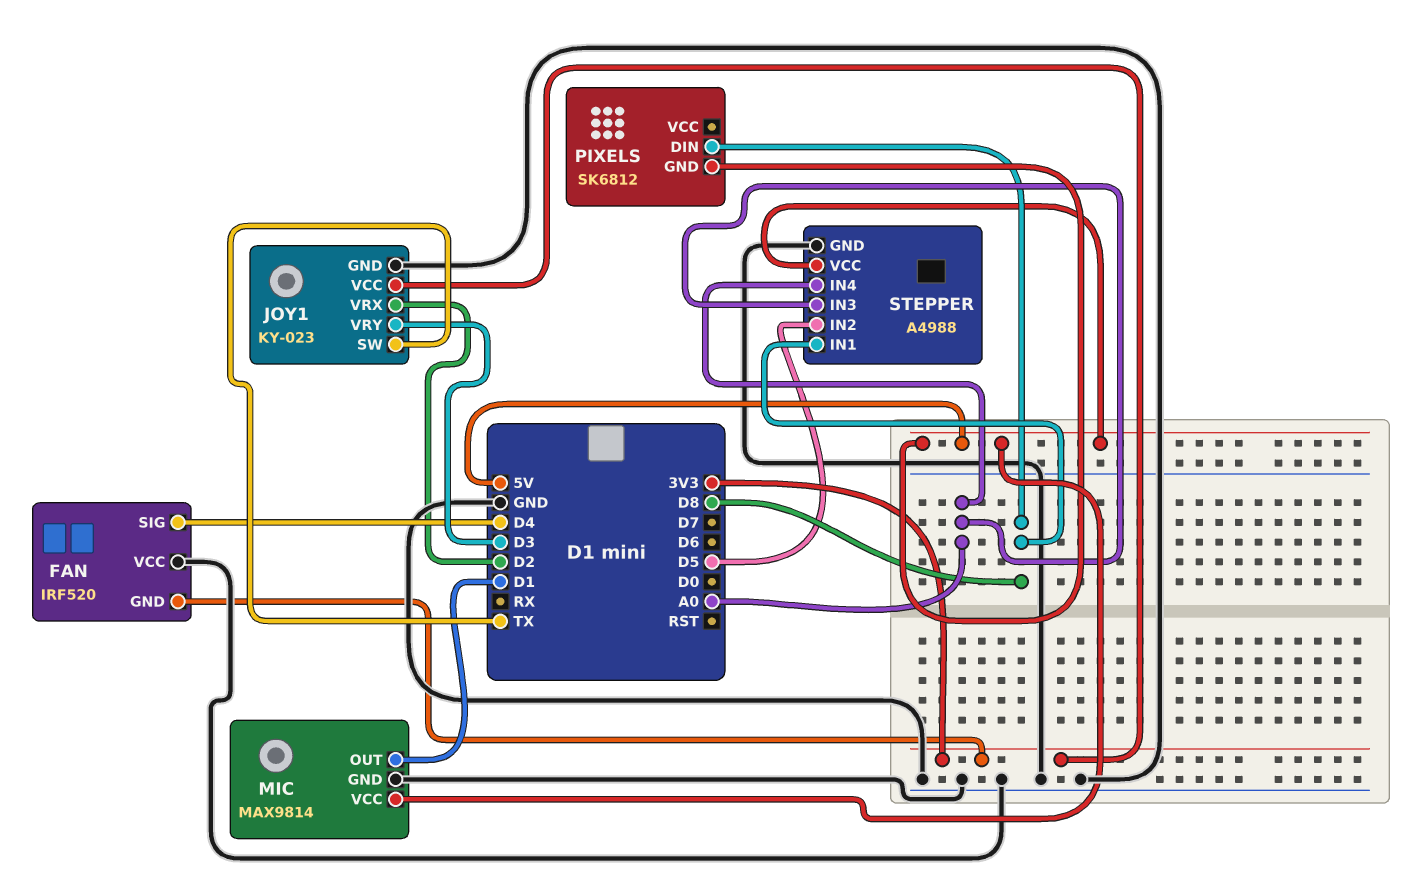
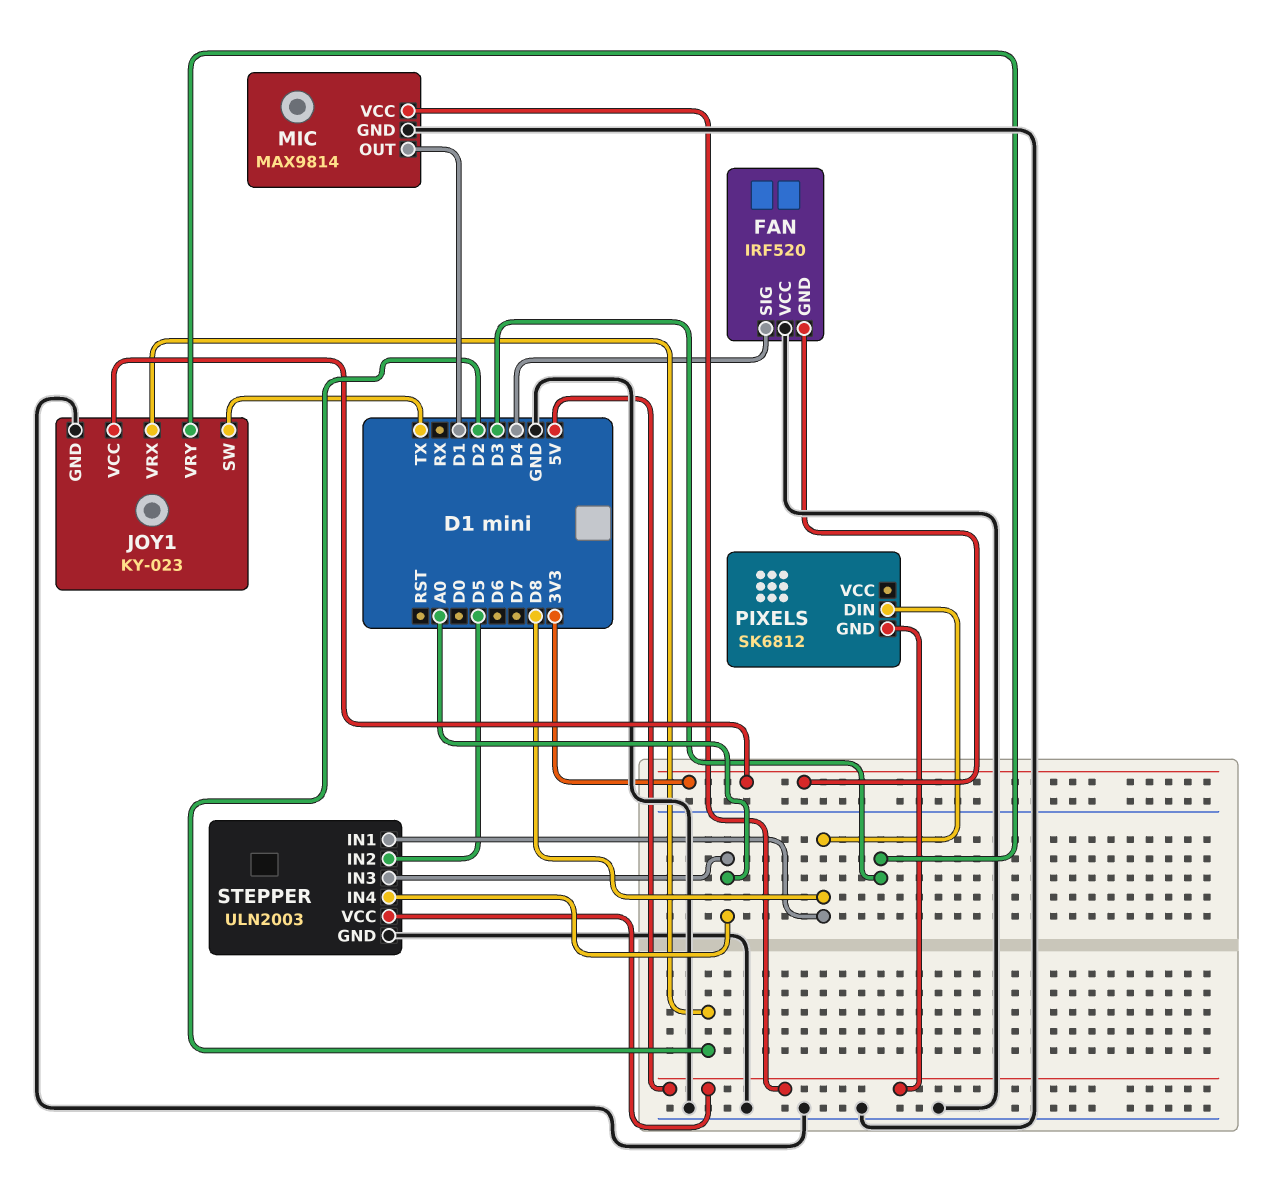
STEPPER: A4988 -> ULN2003

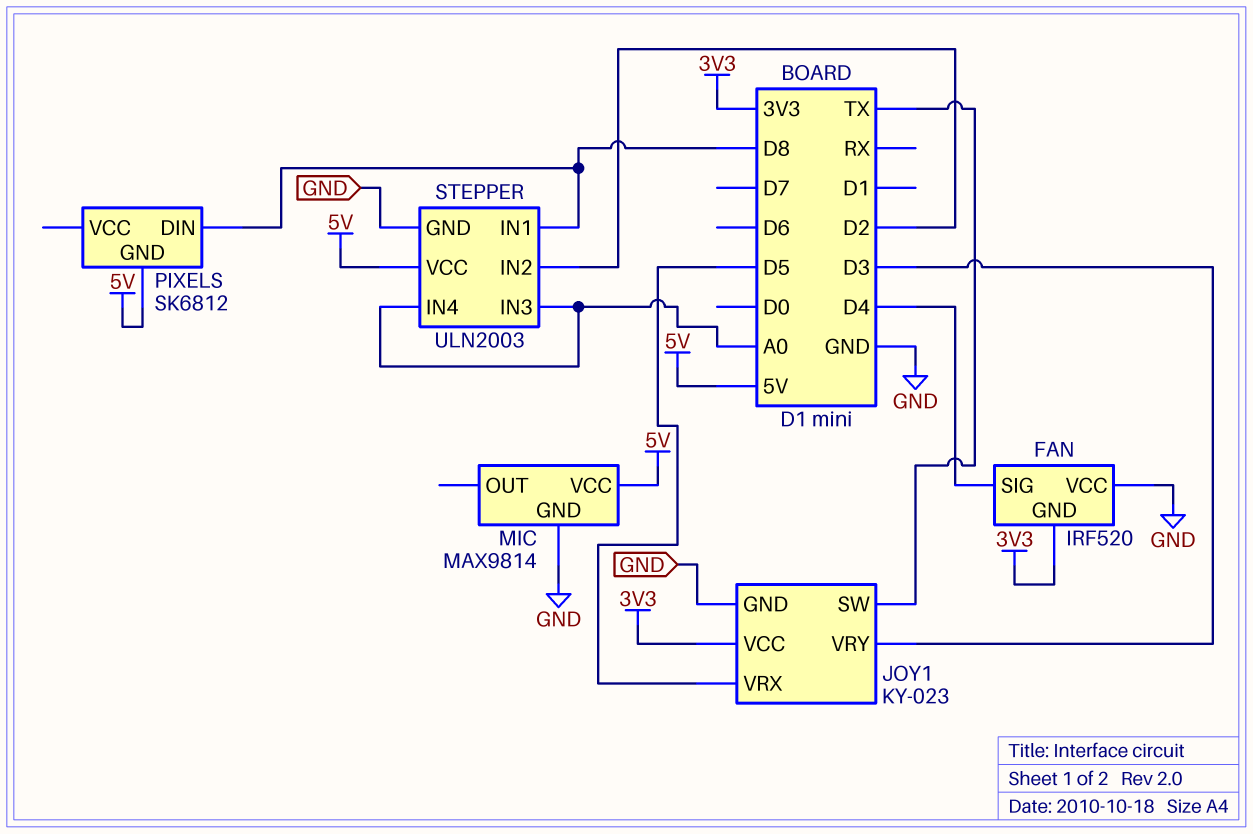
JOY1 pin VRX: D2 -> D5
MIC pin OUT: D1 -> none
STEPPER pin IN2: D5 -> D2

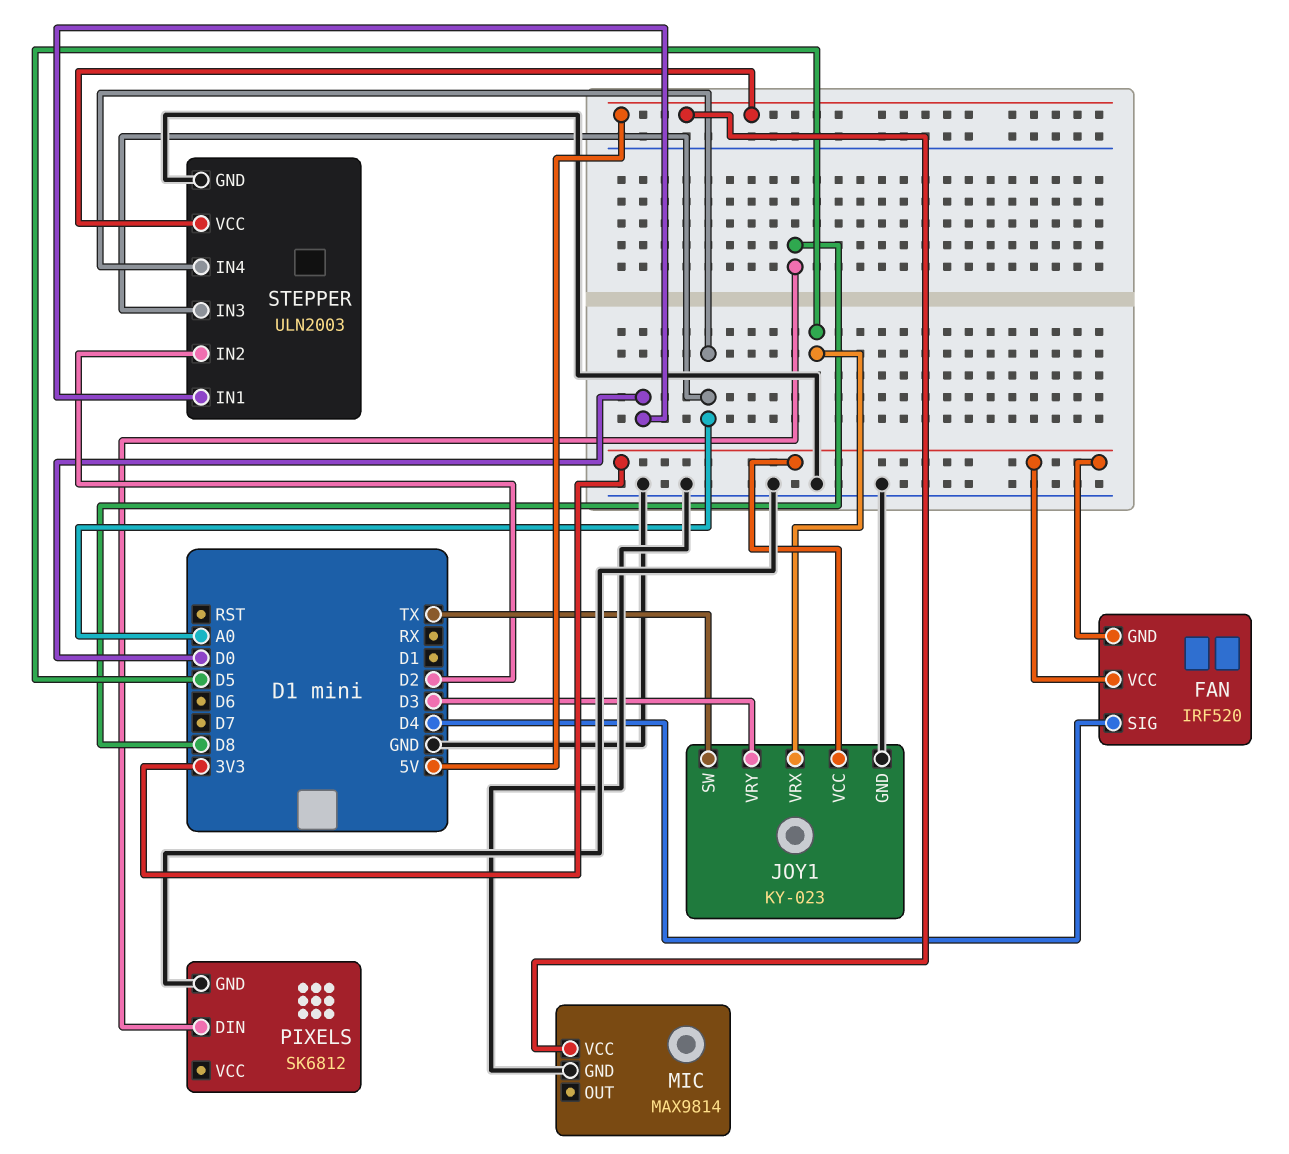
FAN pin VCC: GND -> 3V3
PIXELS pin GND: 5V -> GND
STEPPER pin IN1: D8 -> D0

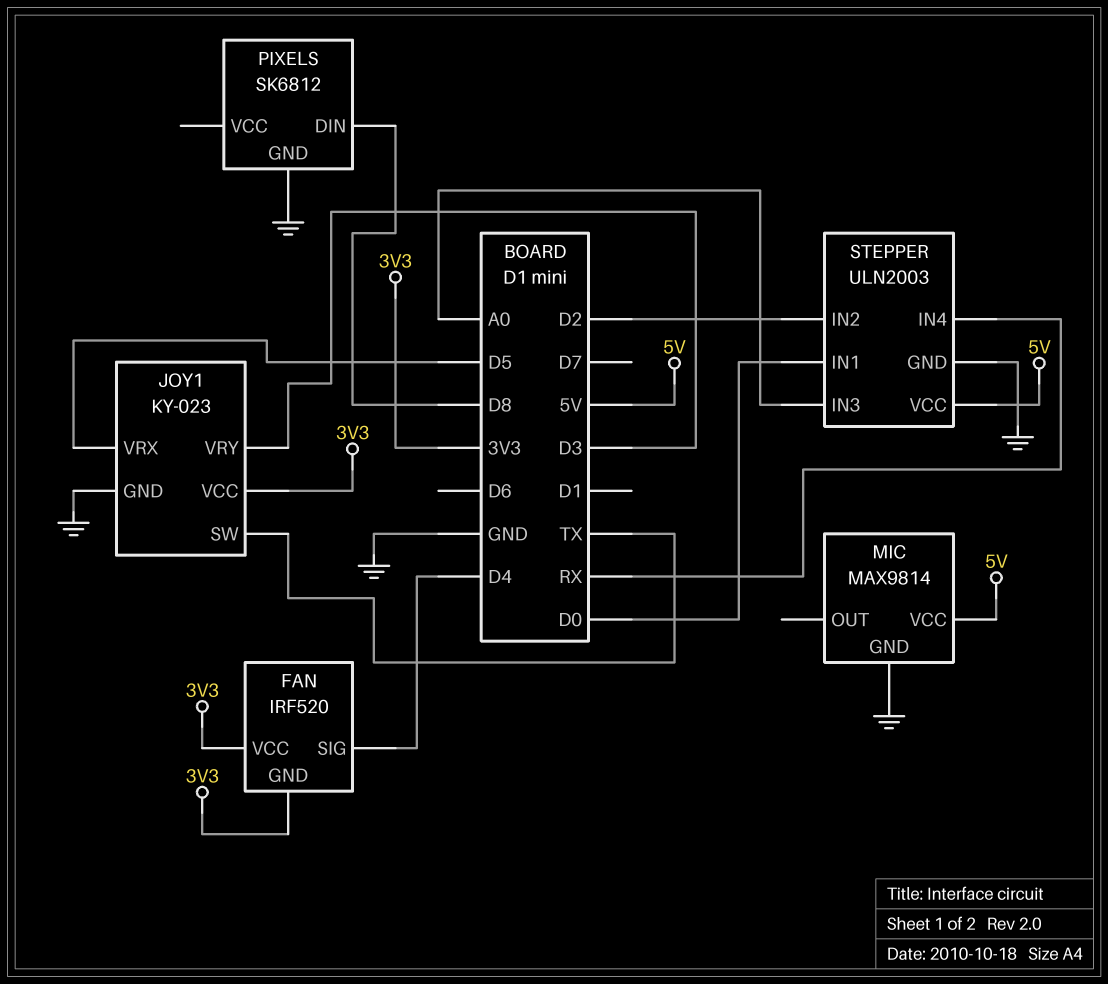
STEPPER pin IN4: A0 -> RX

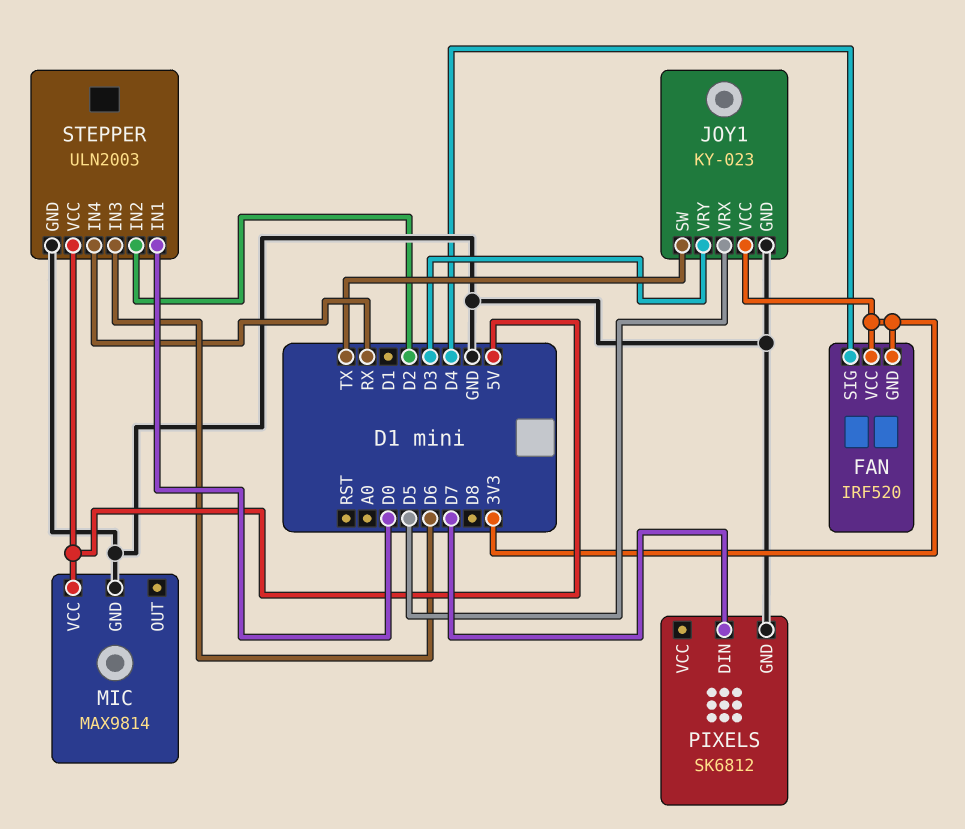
PIXELS pin DIN: D8 -> D7
STEPPER pin IN3: A0 -> D6

